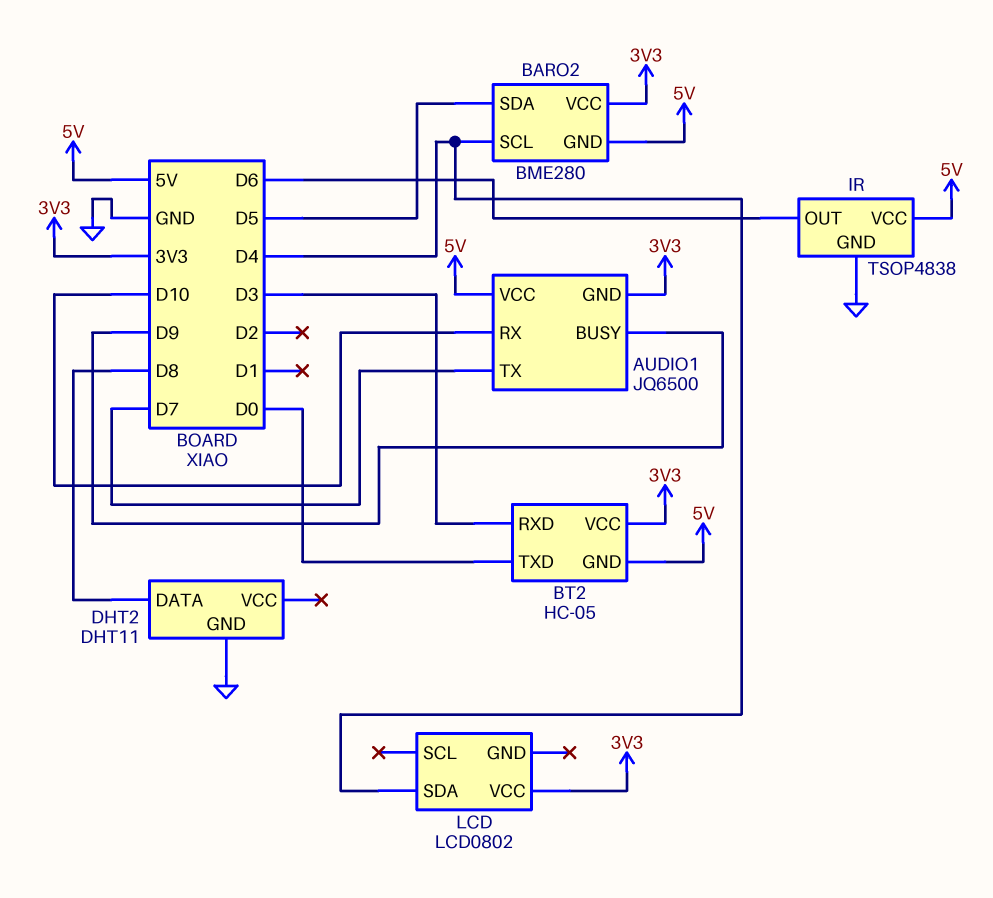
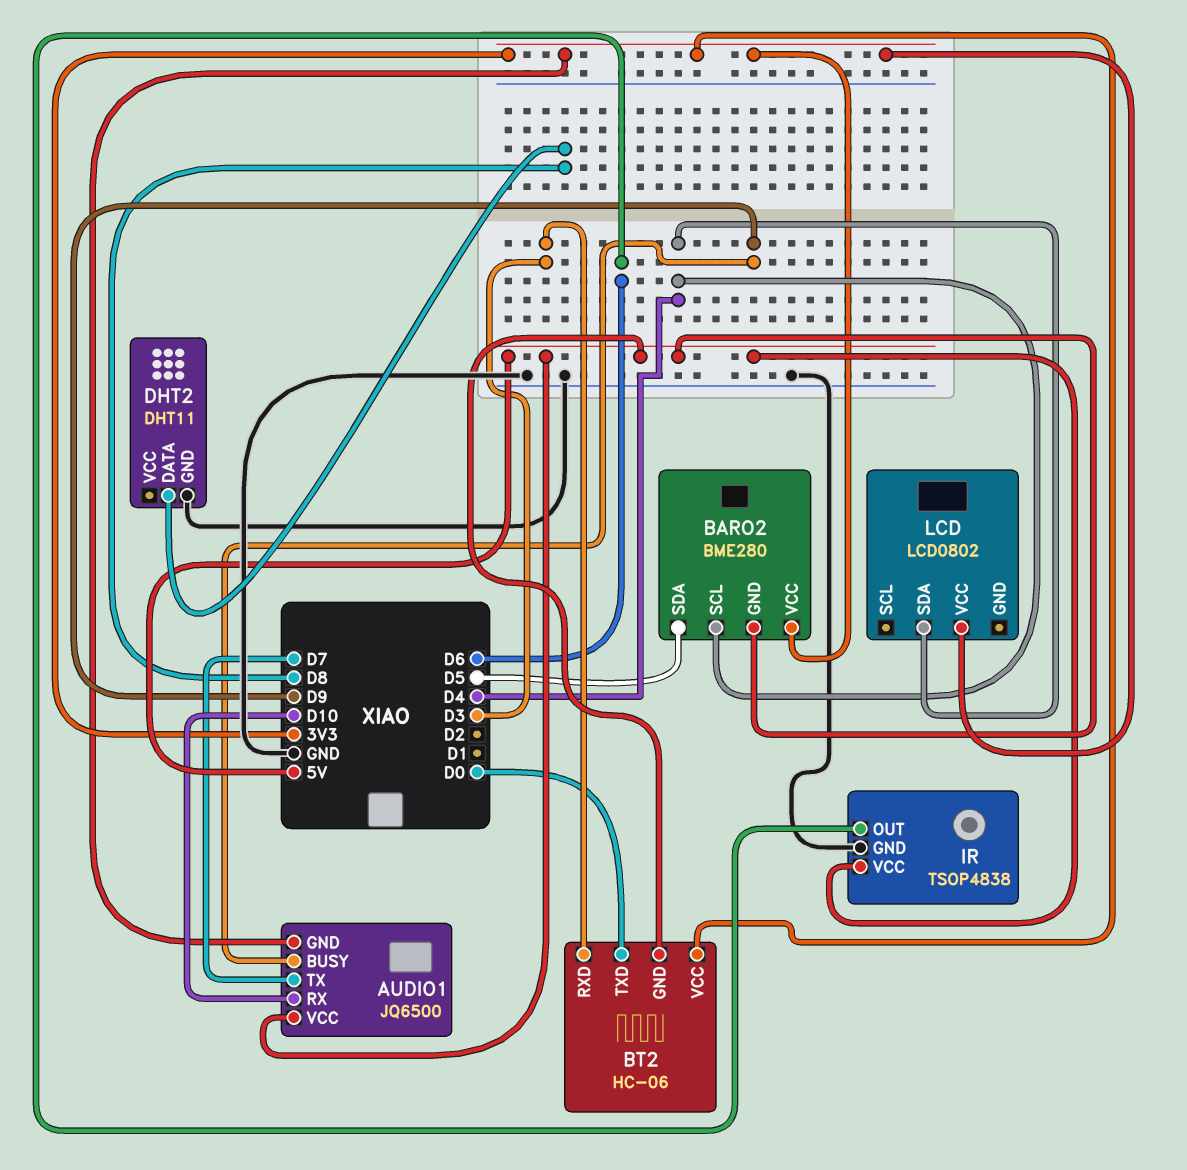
BT2: HC-05 -> HC-06

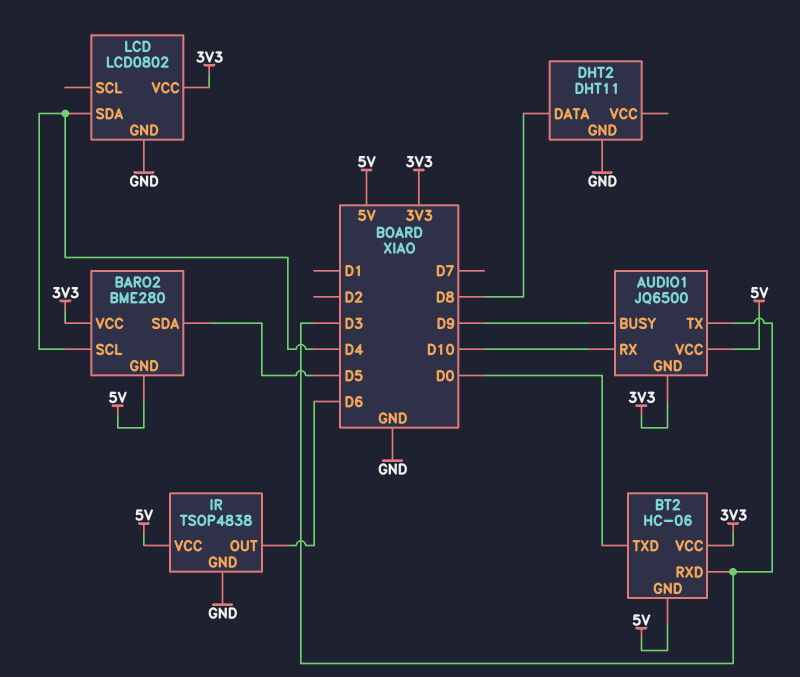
AUDIO1 pin TX: D7 -> D3
LCD pin GND: none -> GND

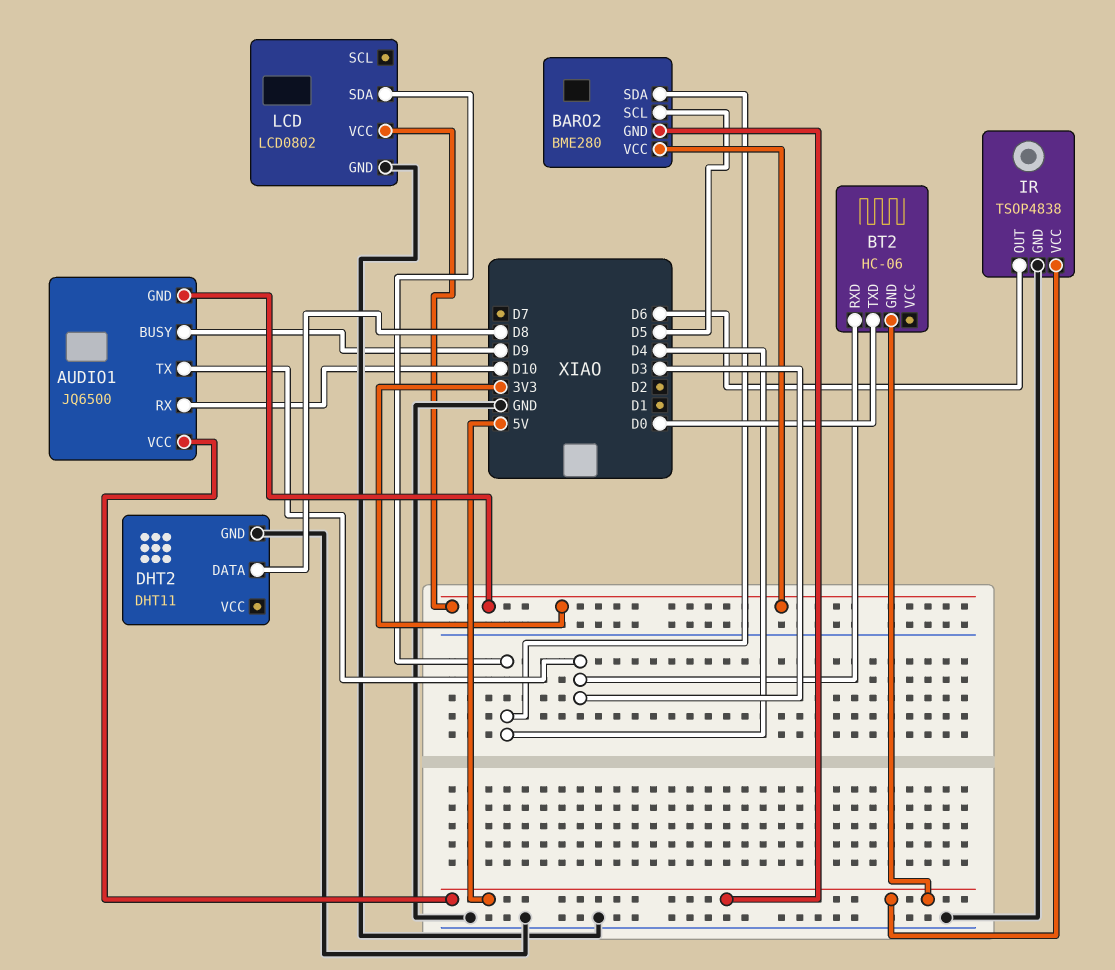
BARO2 pin SCL: D4 -> D5
BARO2 pin SDA: D5 -> D4
BT2 pin VCC: 3V3 -> none

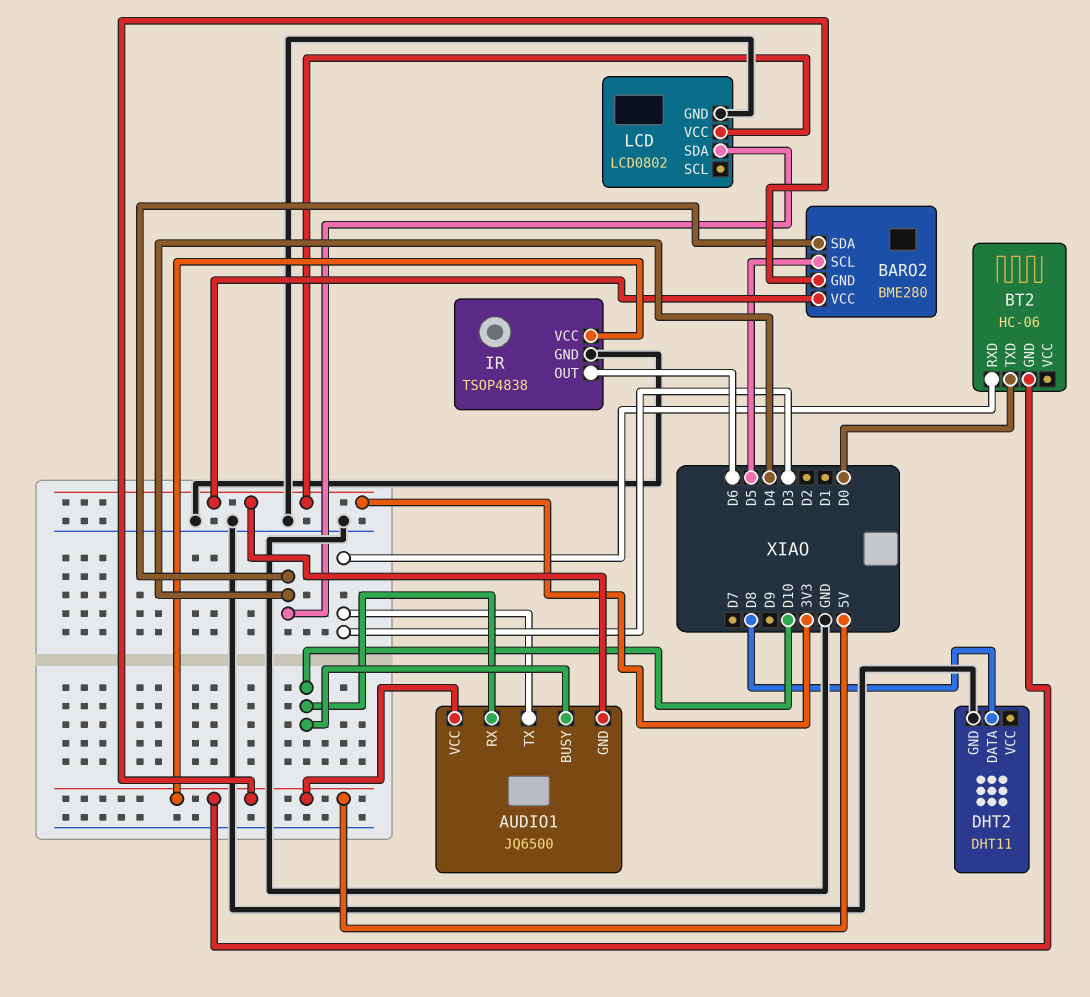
AUDIO1 pin BUSY: D9 -> D10

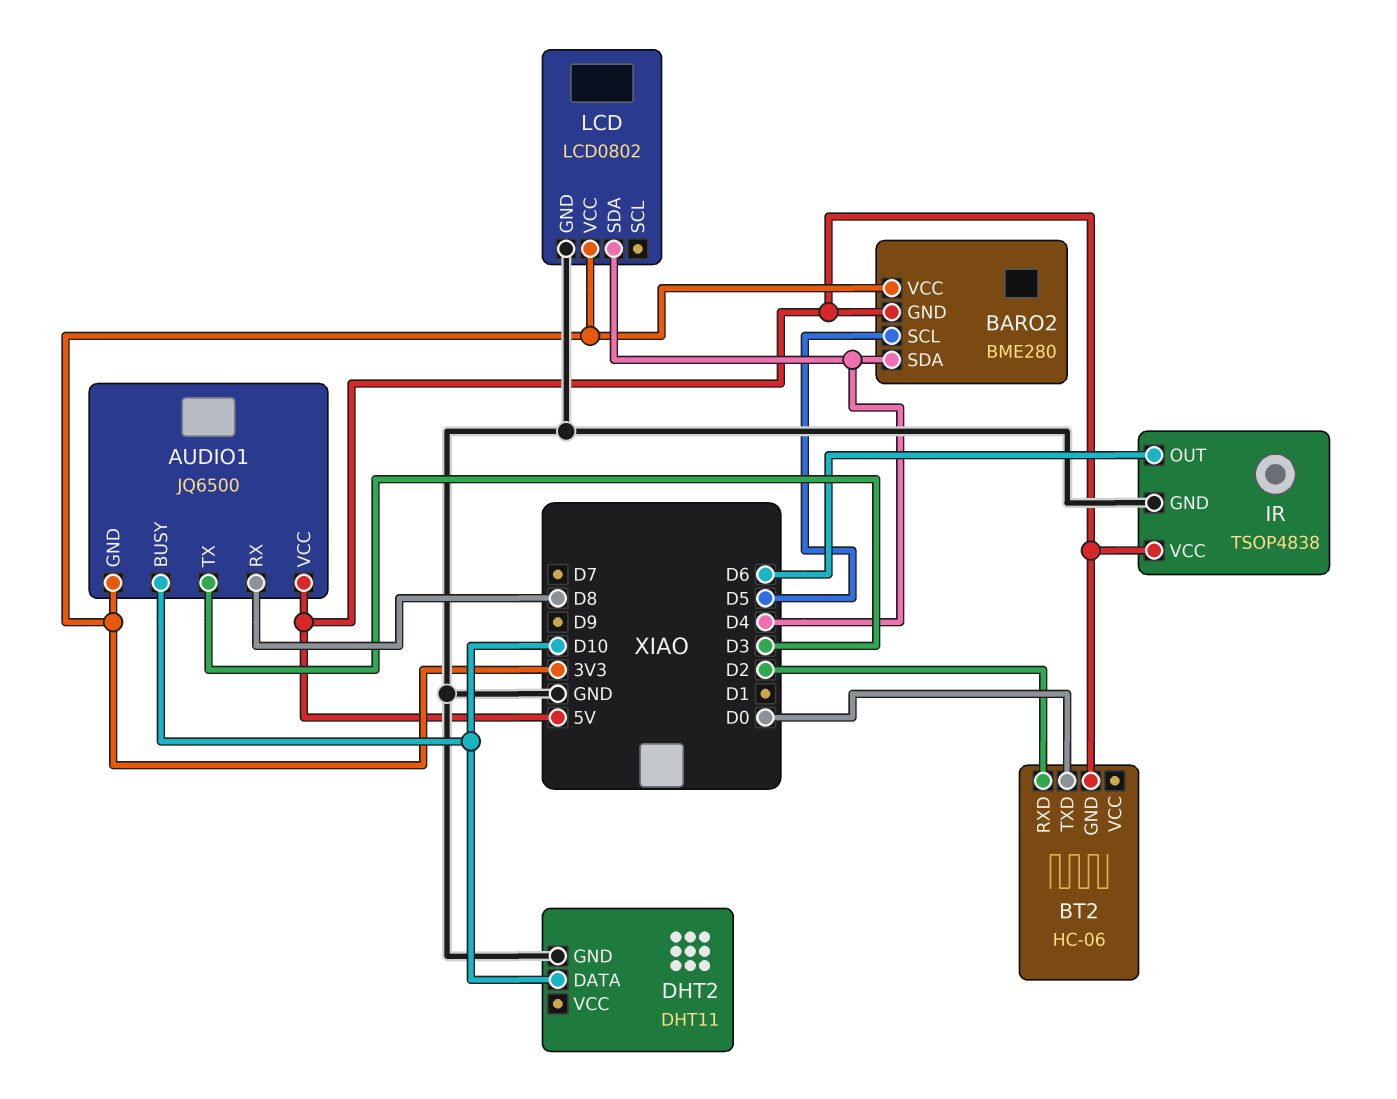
AUDIO1 pin RX: D10 -> D8
BT2 pin RXD: D3 -> D2
DHT2 pin DATA: D8 -> D10

